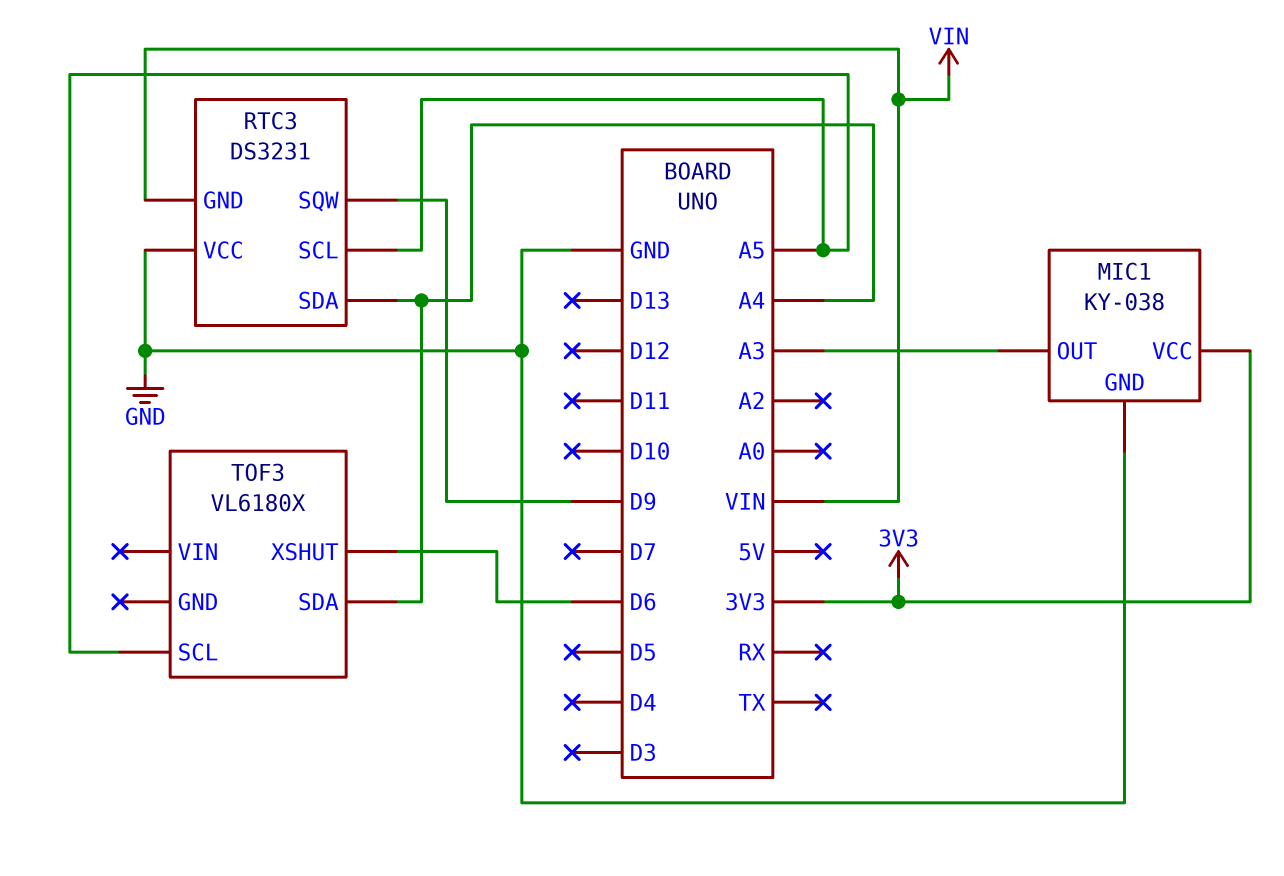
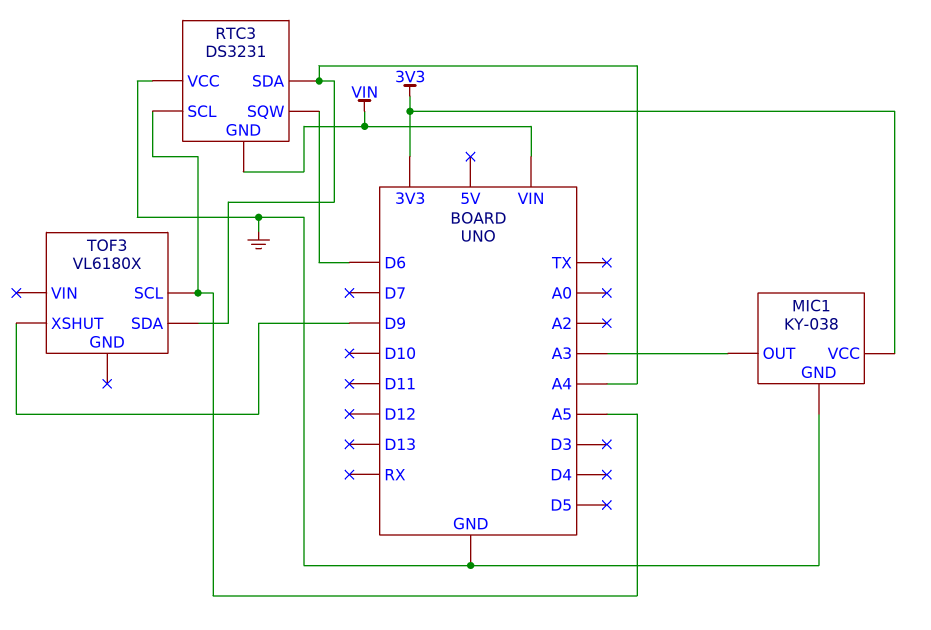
RTC3 pin SQW: D9 -> D6
TOF3 pin XSHUT: D6 -> D9

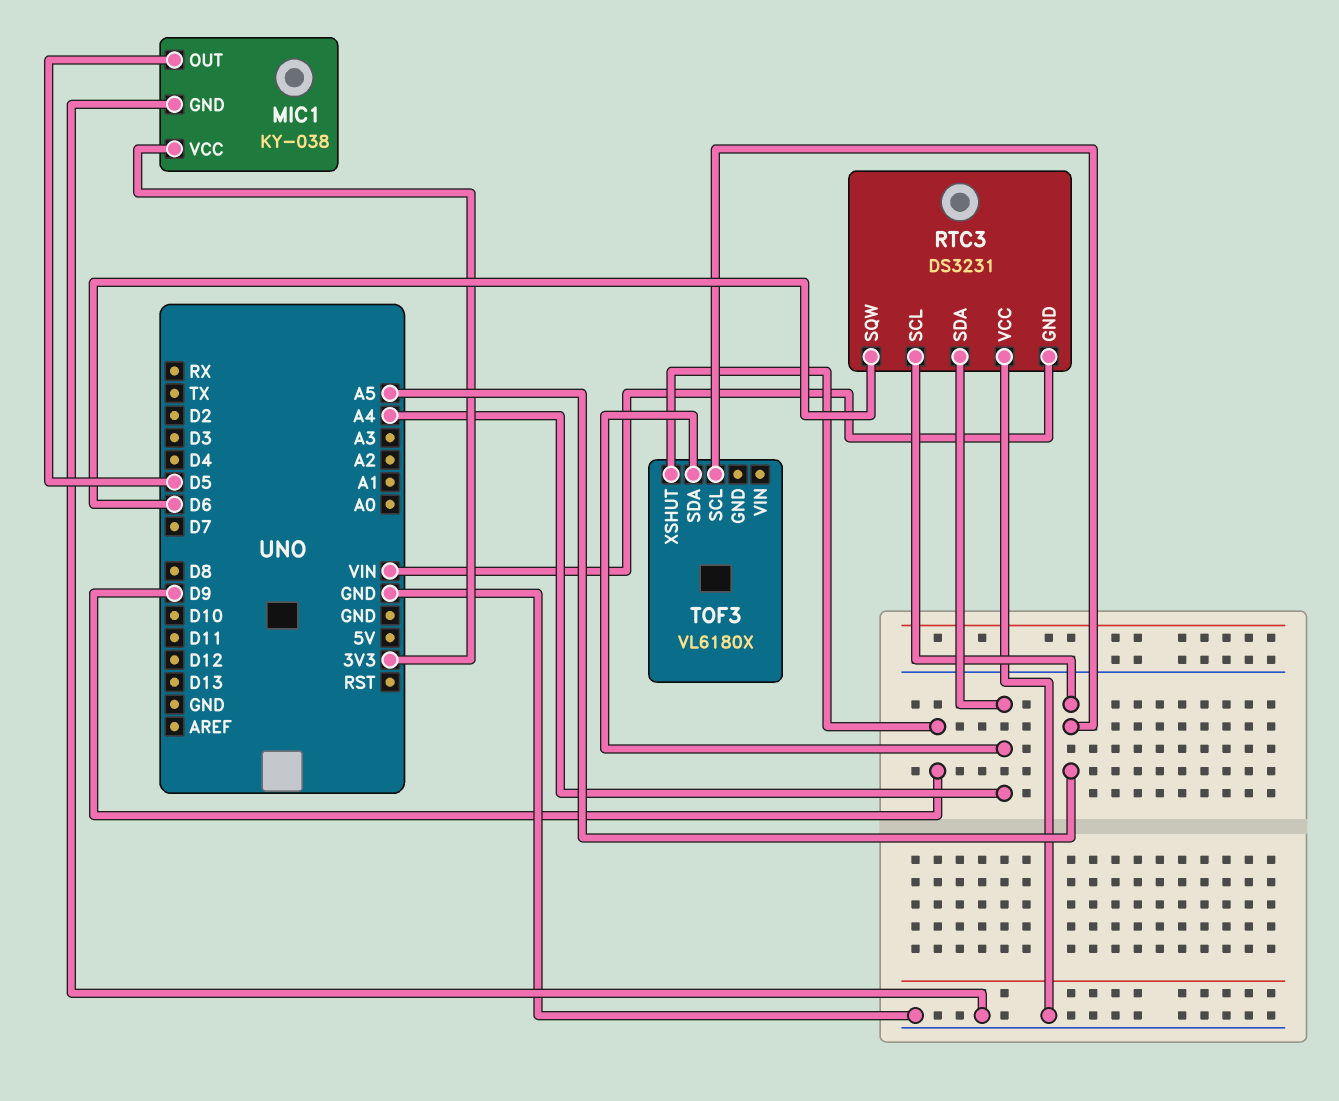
MIC1 pin OUT: A3 -> D5

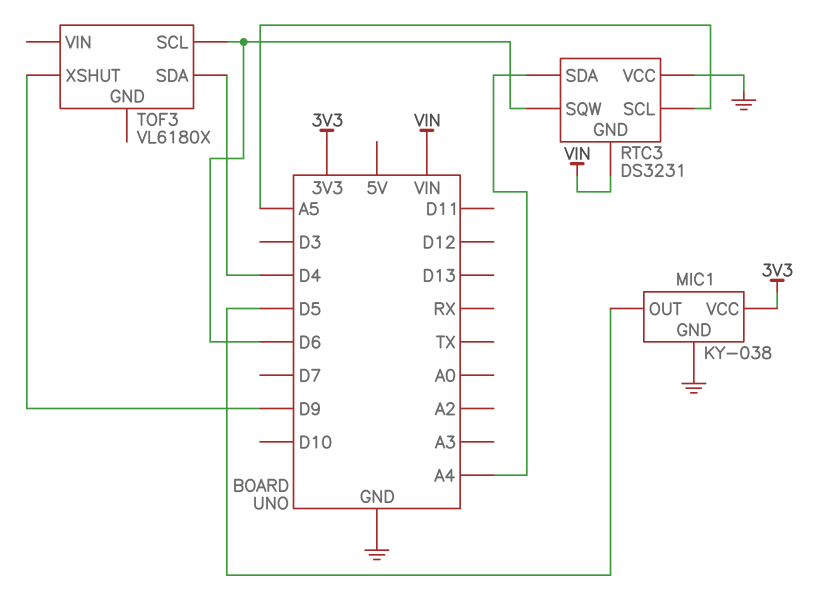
TOF3 pin SCL: A5 -> D6
TOF3 pin SDA: A4 -> D4

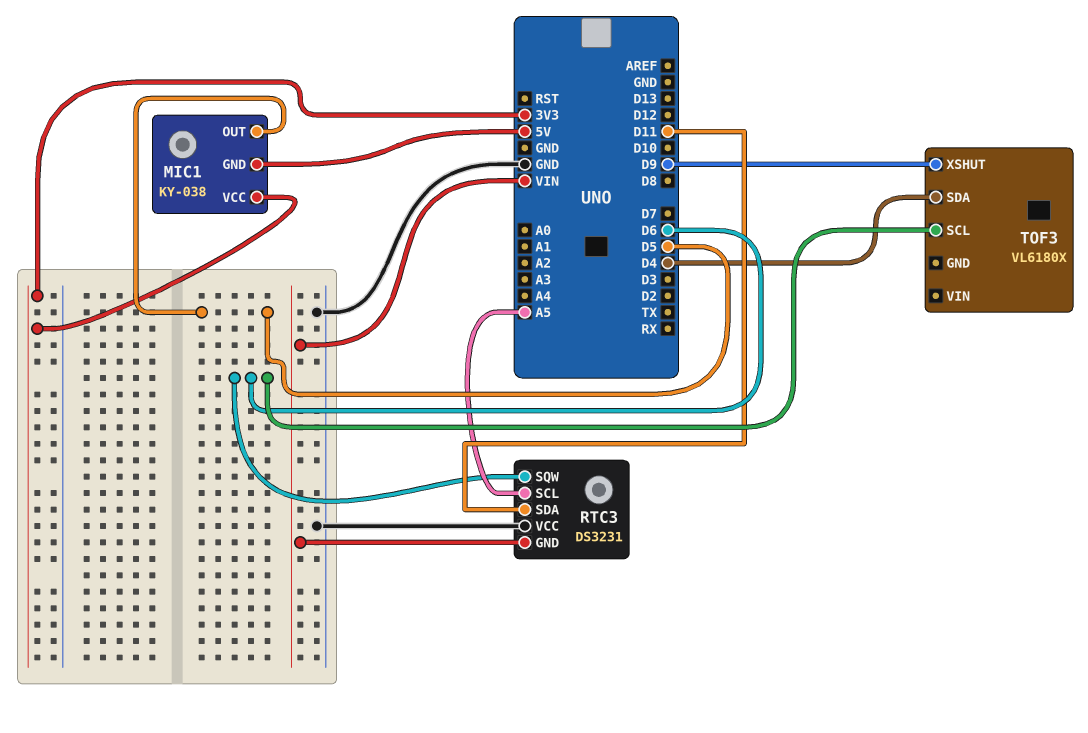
MIC1 pin GND: GND -> 5V
RTC3 pin SDA: A4 -> D11

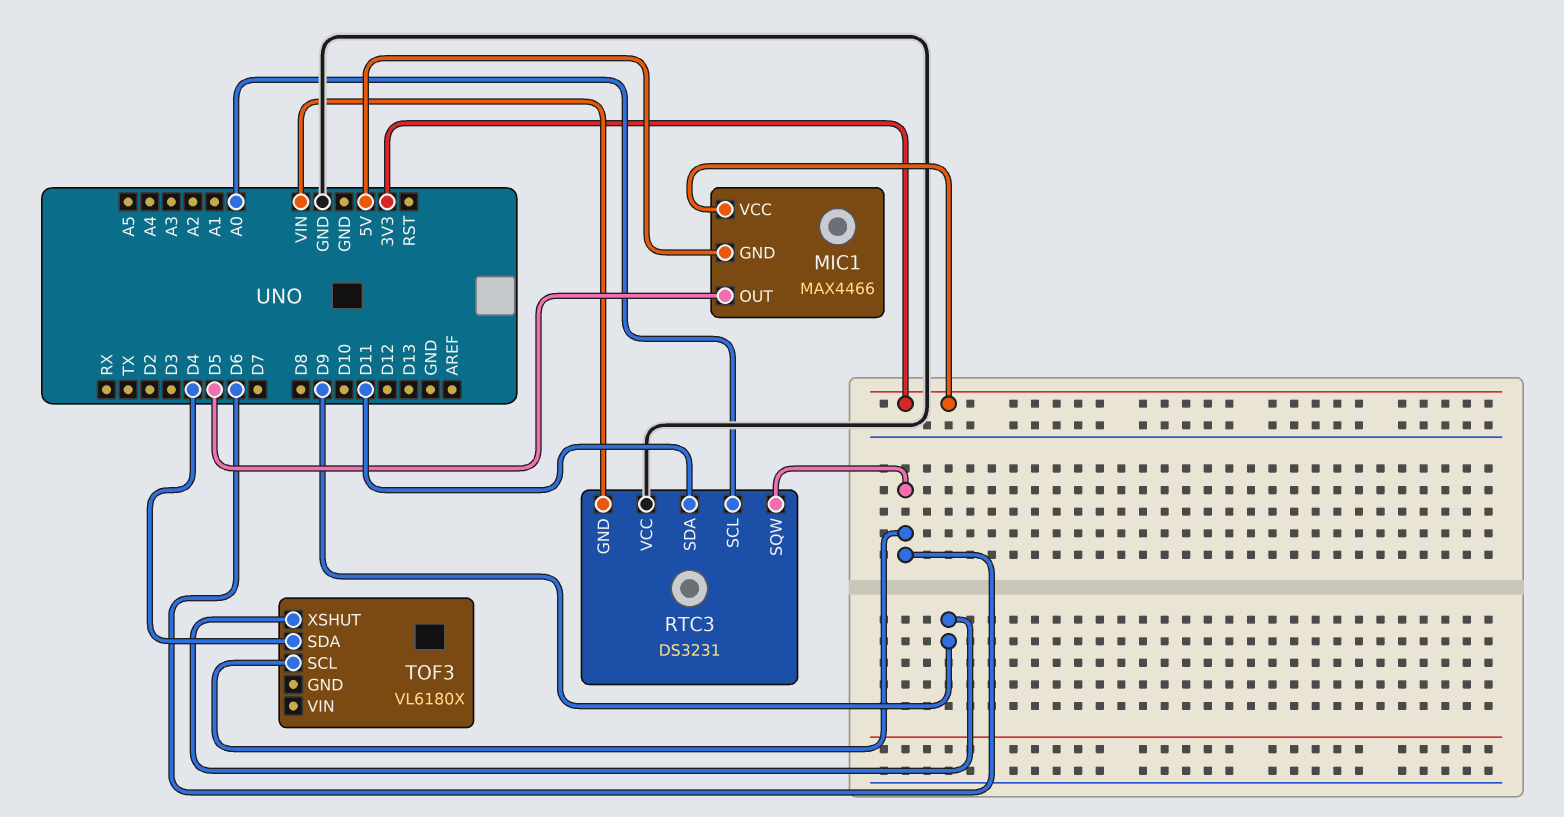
MIC1: KY-038 -> MAX4466
RTC3 pin SCL: A5 -> A0

